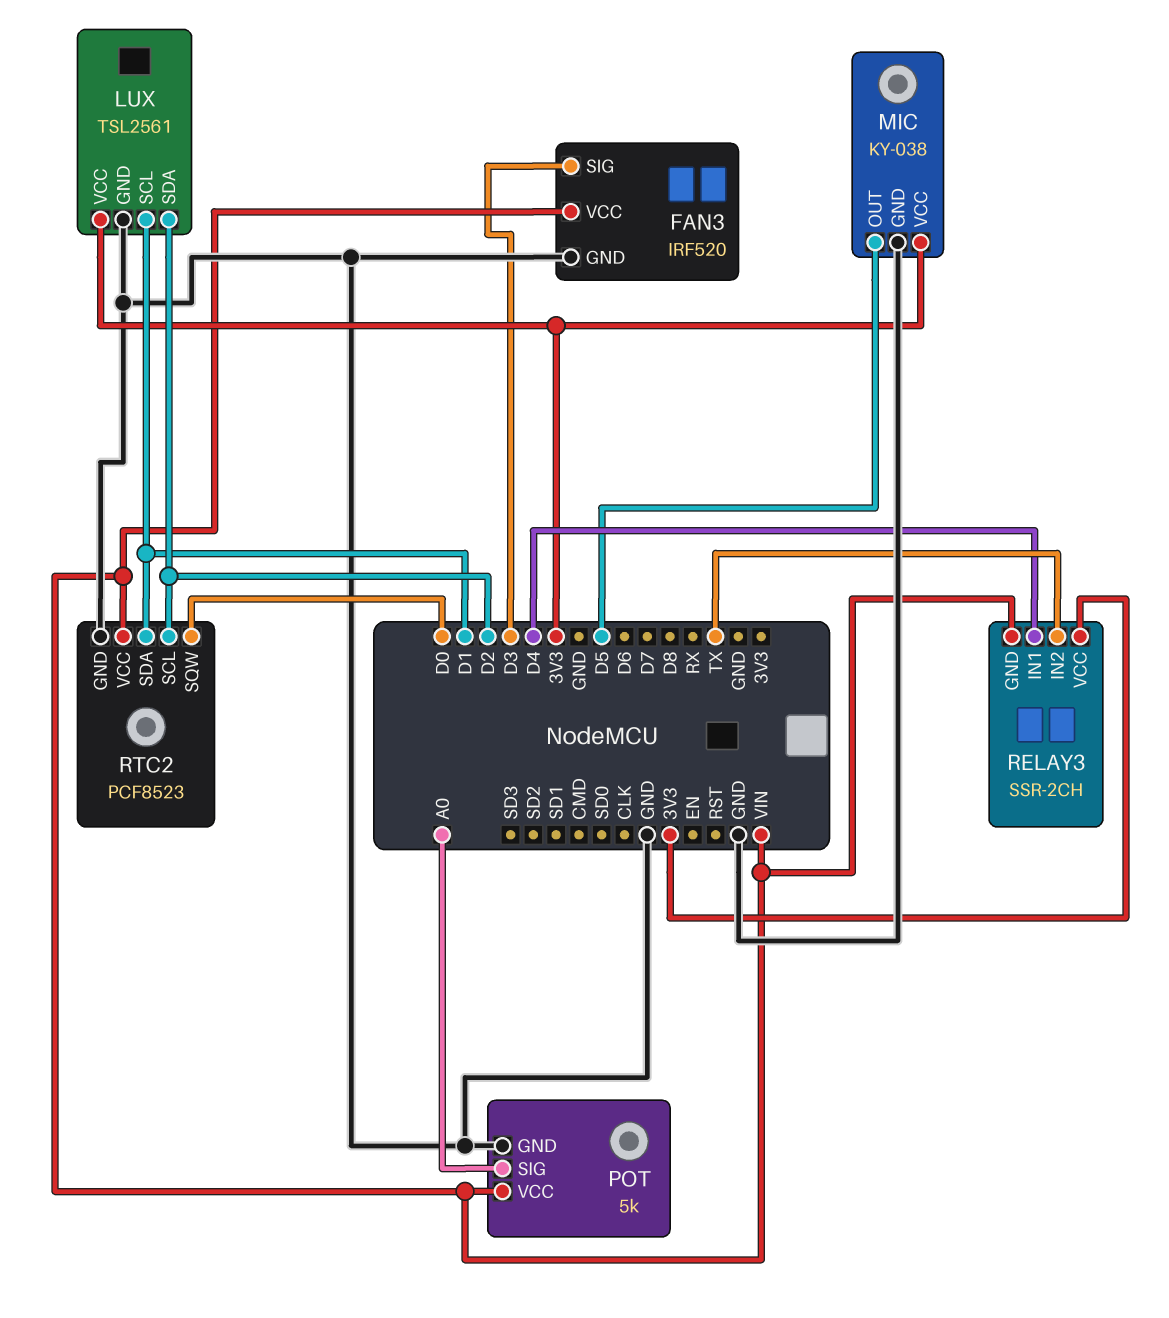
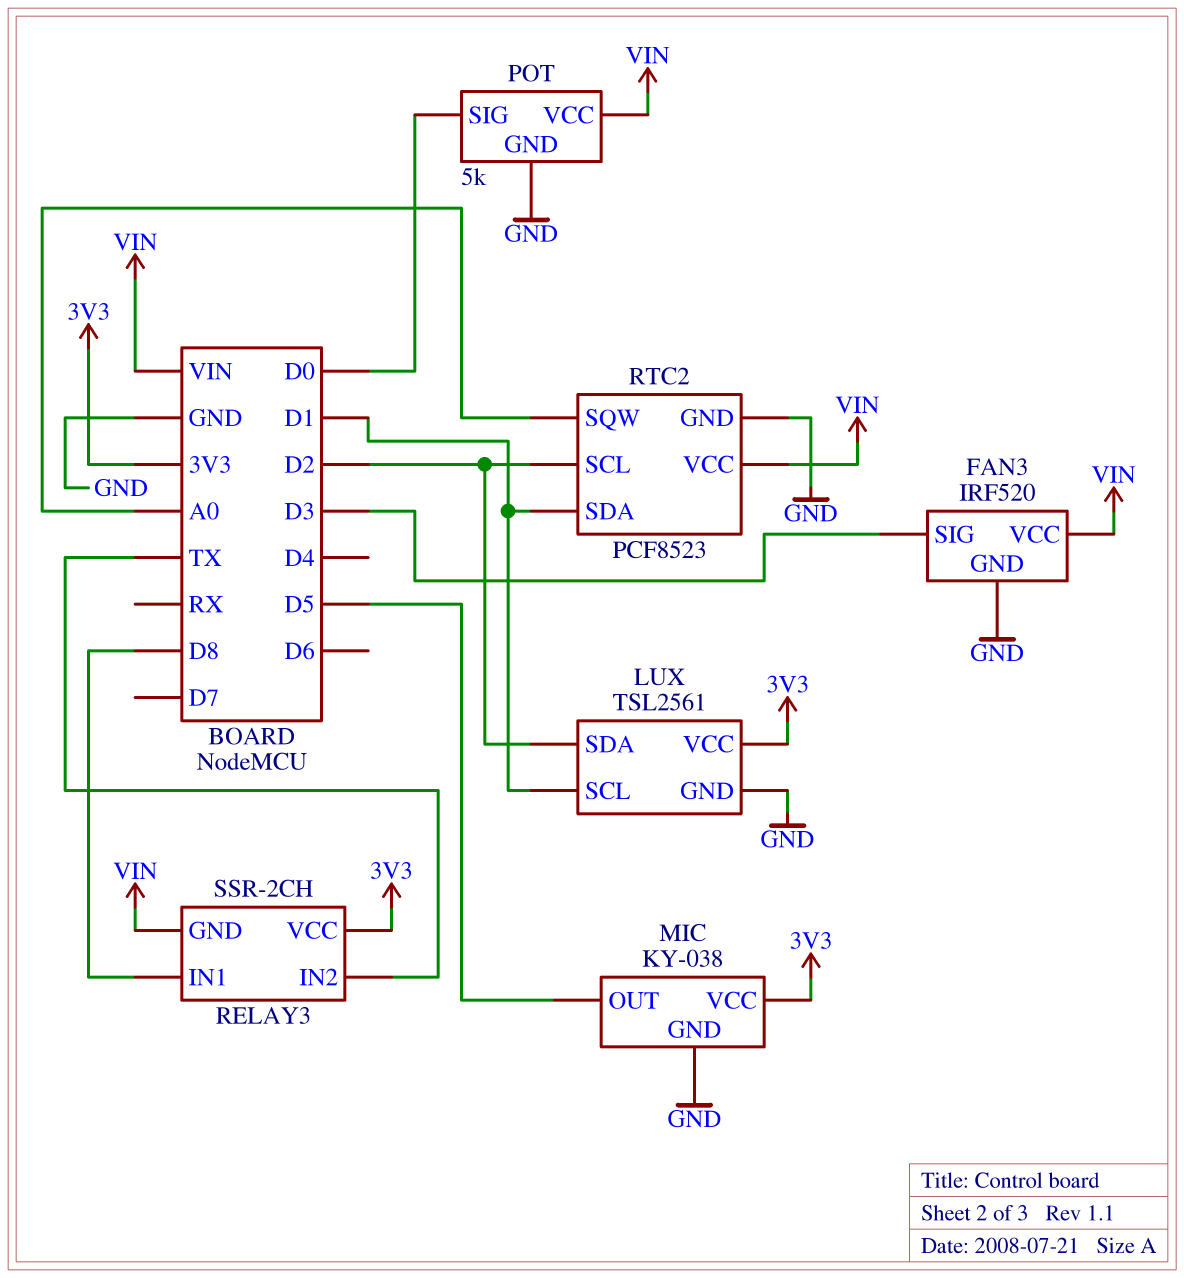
POT pin SIG: A0 -> D0
RELAY3 pin IN1: D4 -> D8
RTC2 pin SQW: D0 -> A0

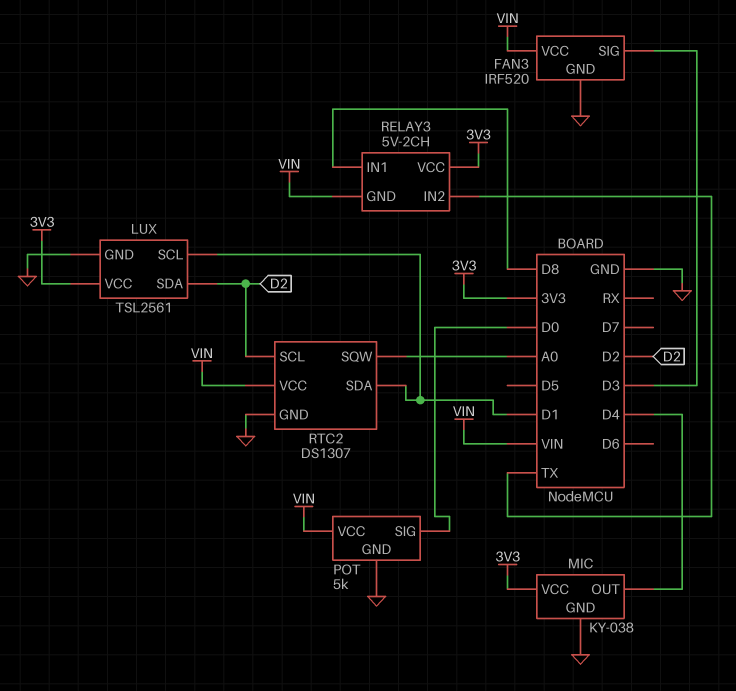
MIC pin OUT: D5 -> D4
RELAY3: SSR-2CH -> 5V-2CH
RTC2: PCF8523 -> DS1307

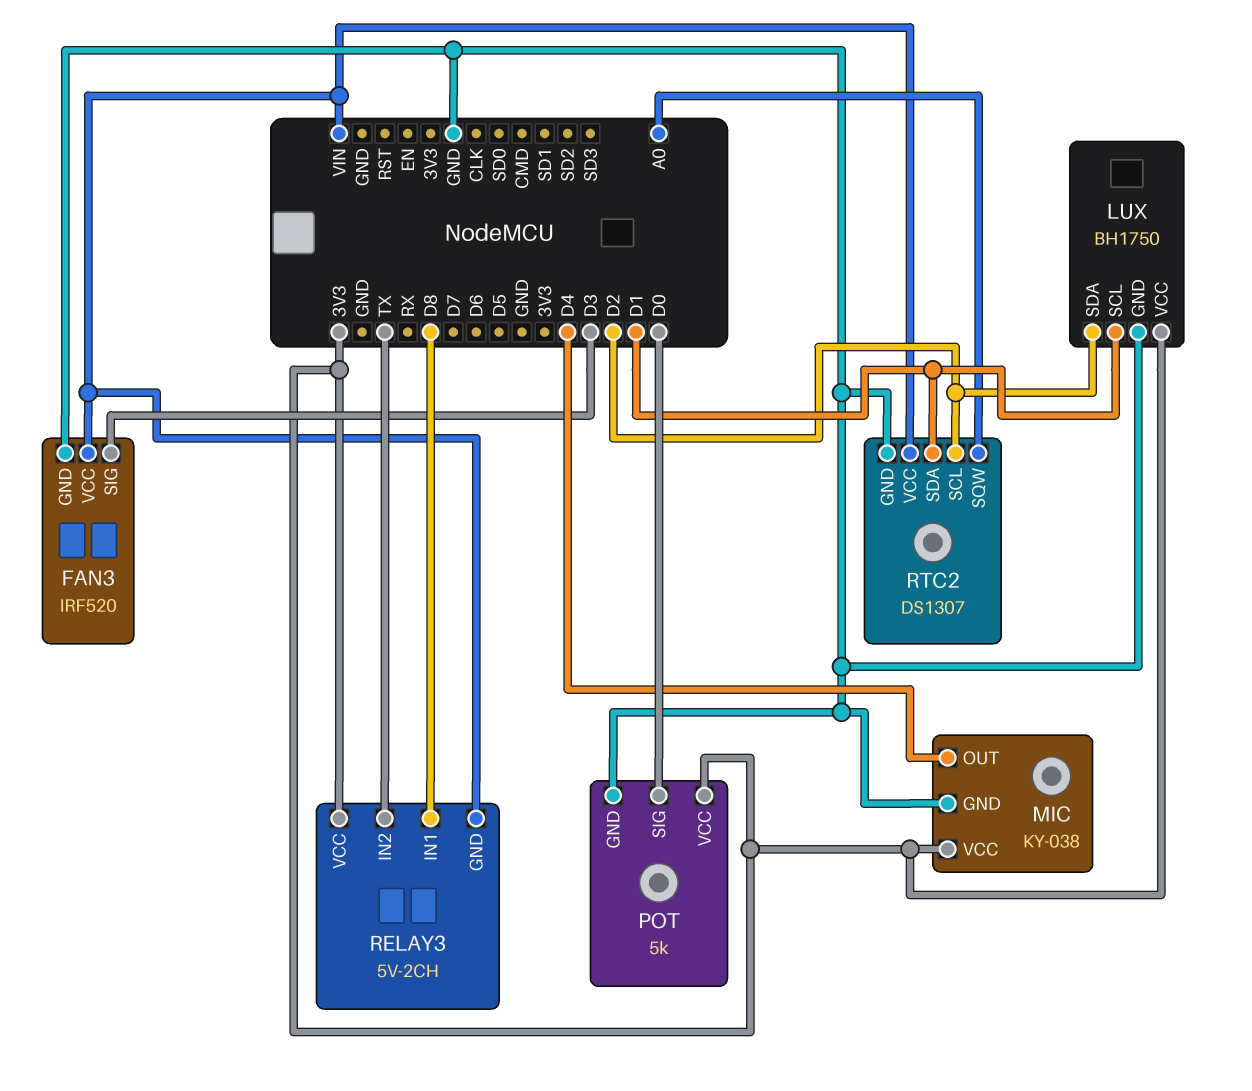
LUX: TSL2561 -> BH1750
POT pin VCC: VIN -> 3V3

